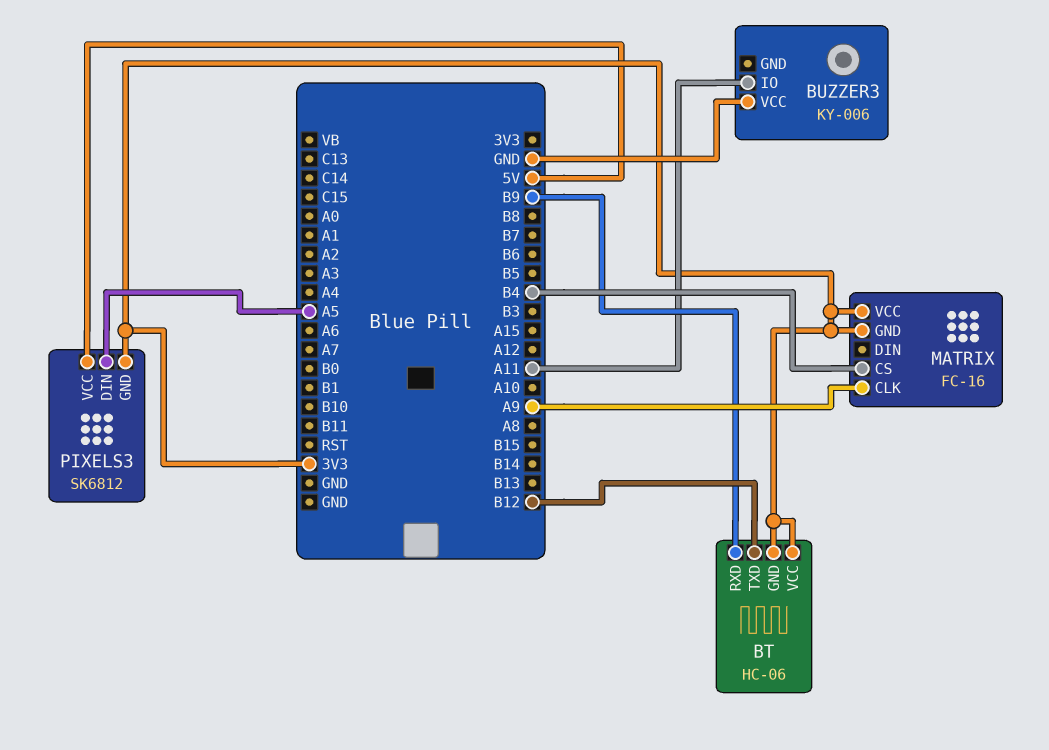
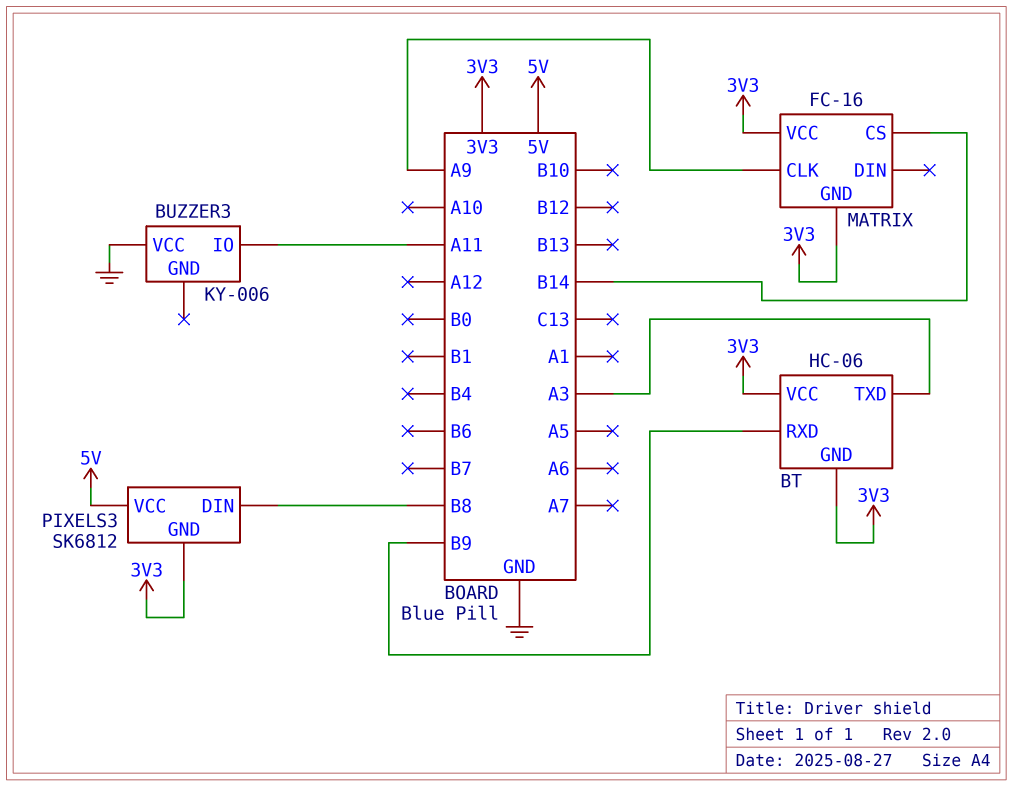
BT pin TXD: B12 -> A3
MATRIX pin CS: B4 -> B14
PIXELS3 pin DIN: A5 -> B8

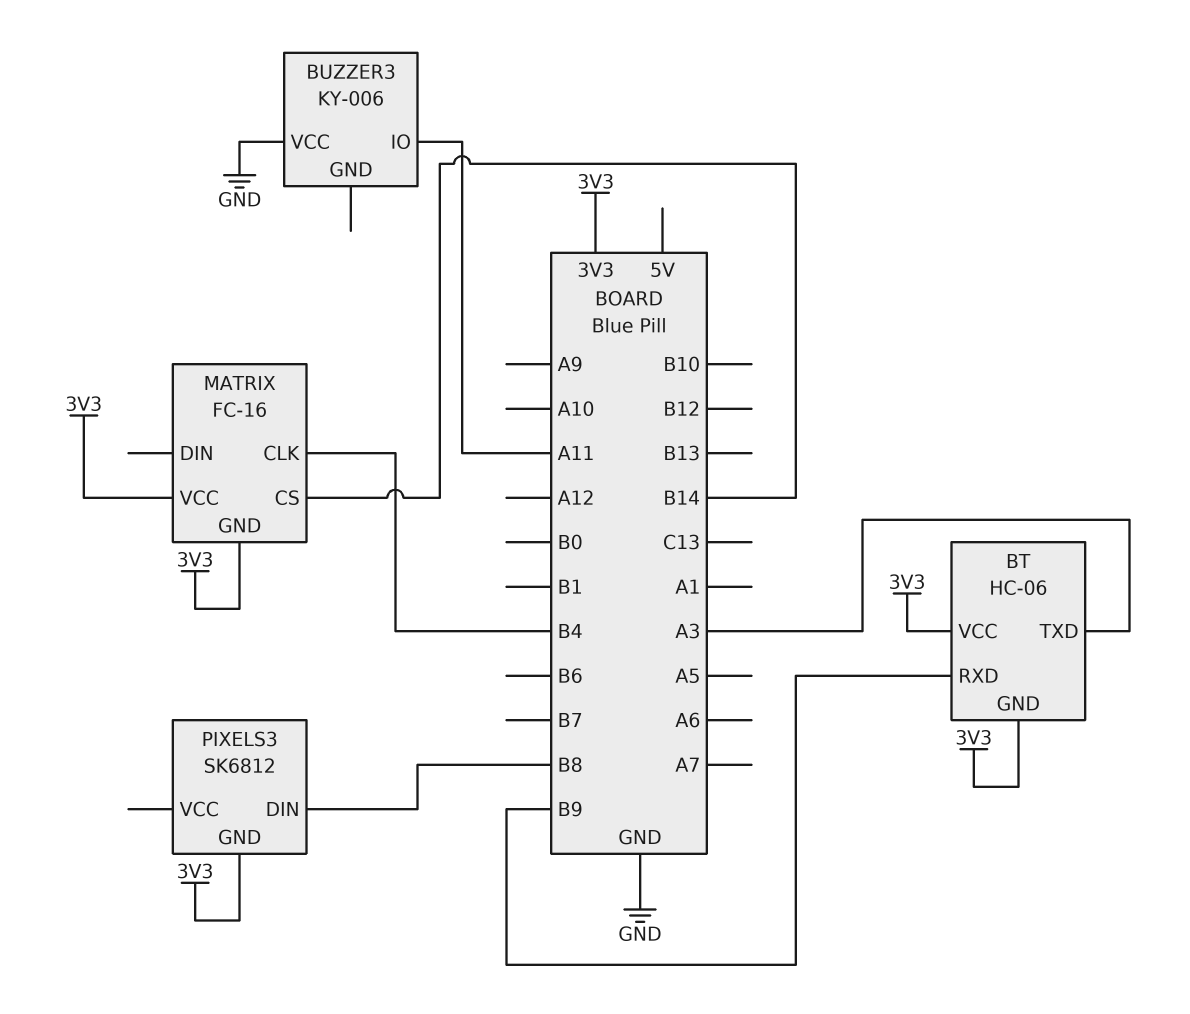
MATRIX pin CLK: A9 -> B4
PIXELS3 pin VCC: 5V -> none

